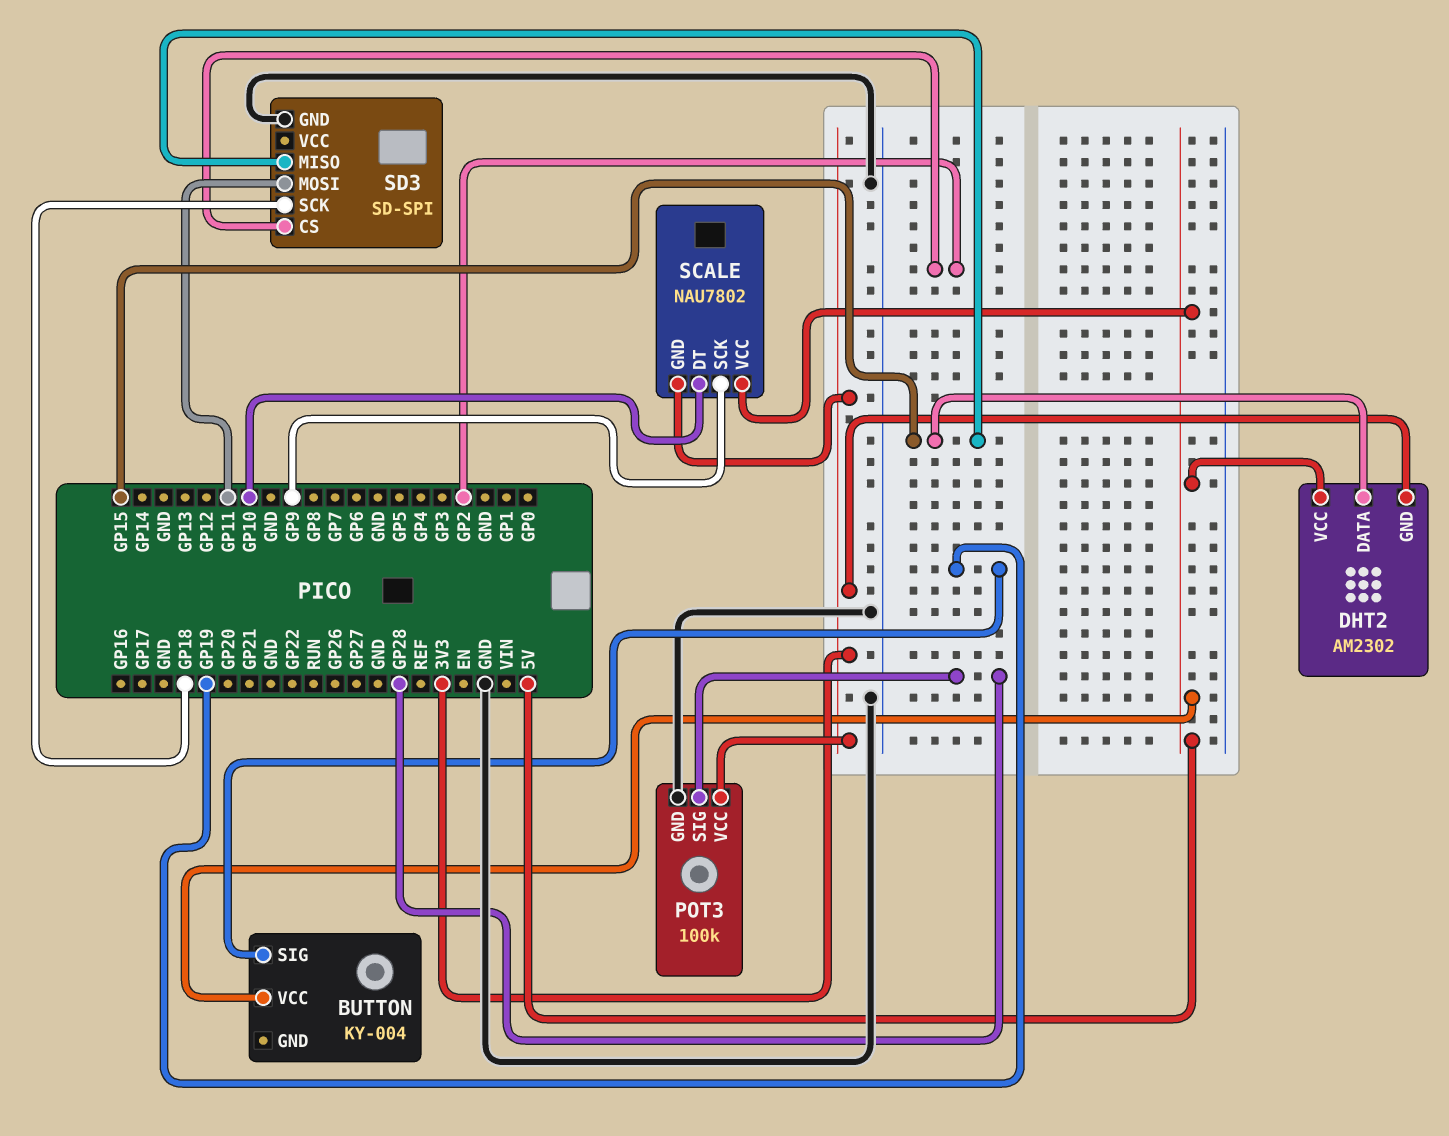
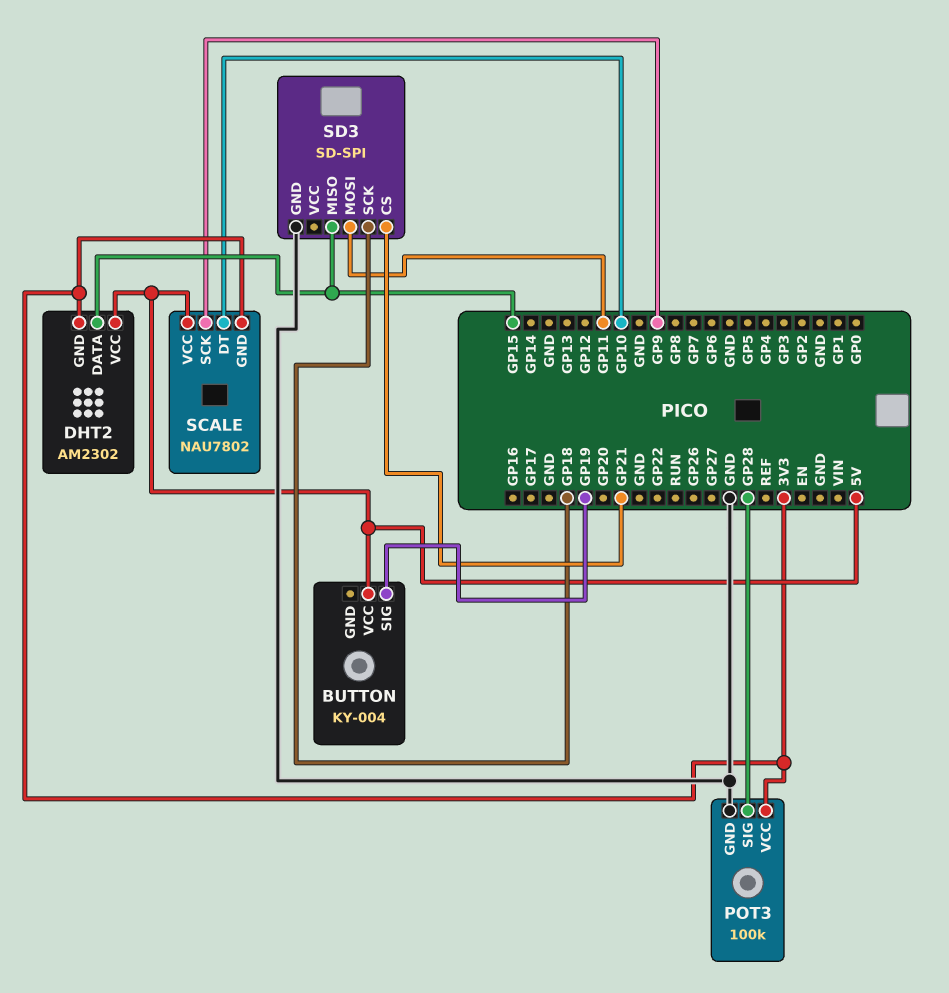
SD3 pin CS: GP2 -> GP21

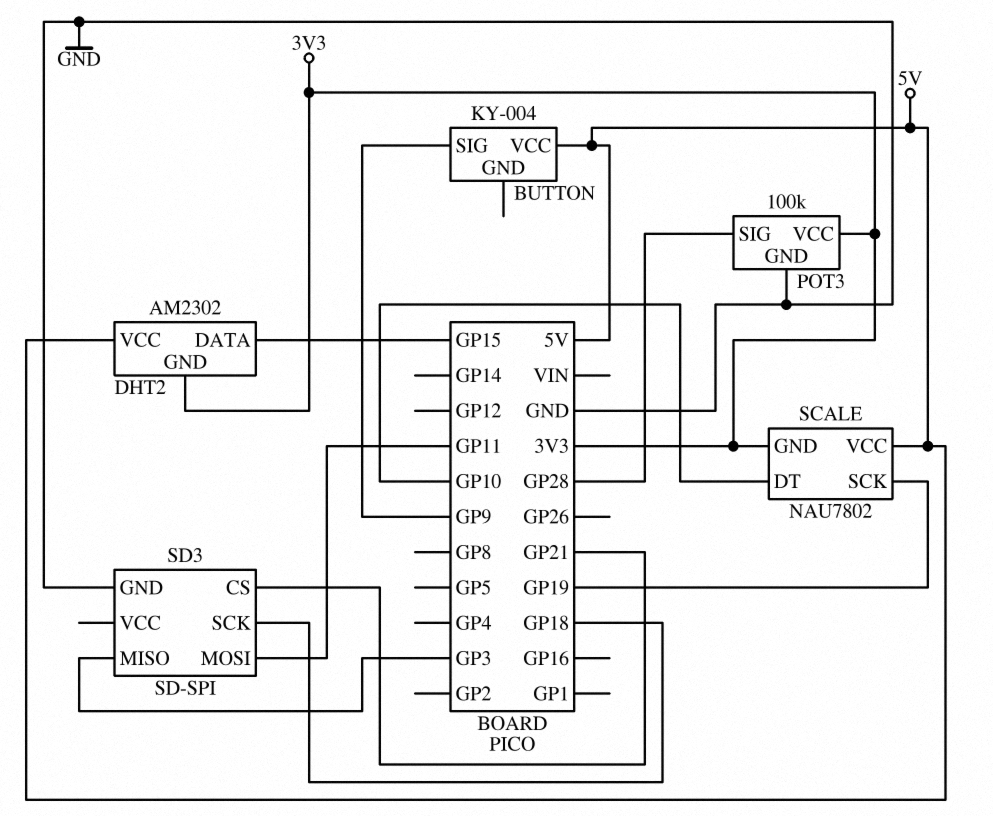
BUTTON pin SIG: GP19 -> GP9
SCALE pin SCK: GP9 -> GP19
SD3 pin MISO: GP15 -> GP3

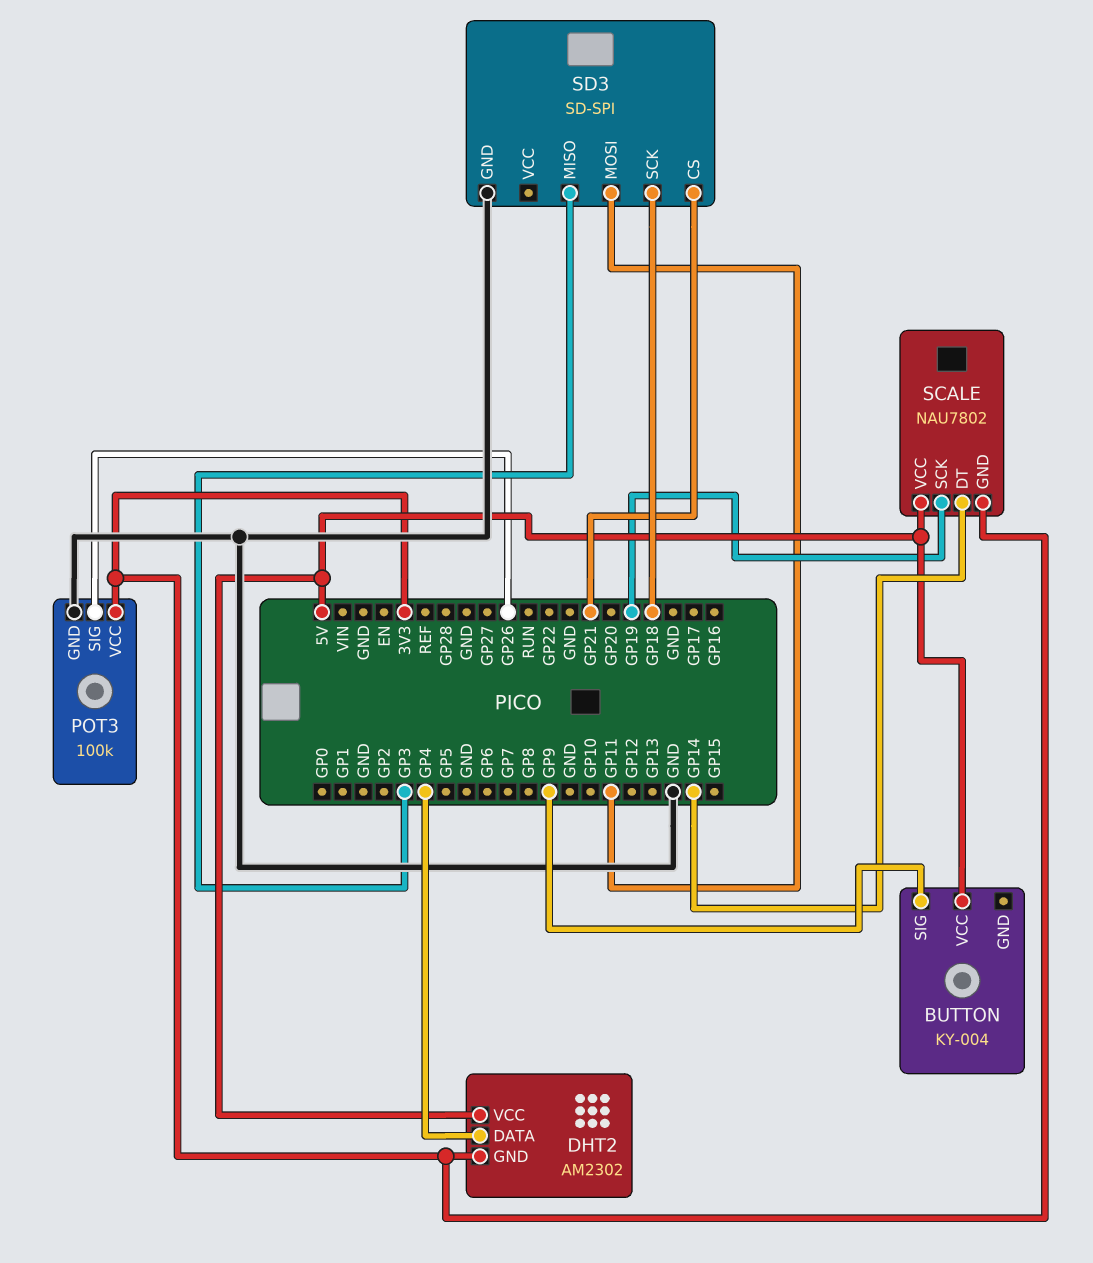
DHT2 pin DATA: GP15 -> GP4
POT3 pin SIG: GP28 -> GP26
SCALE pin DT: GP10 -> GP14

